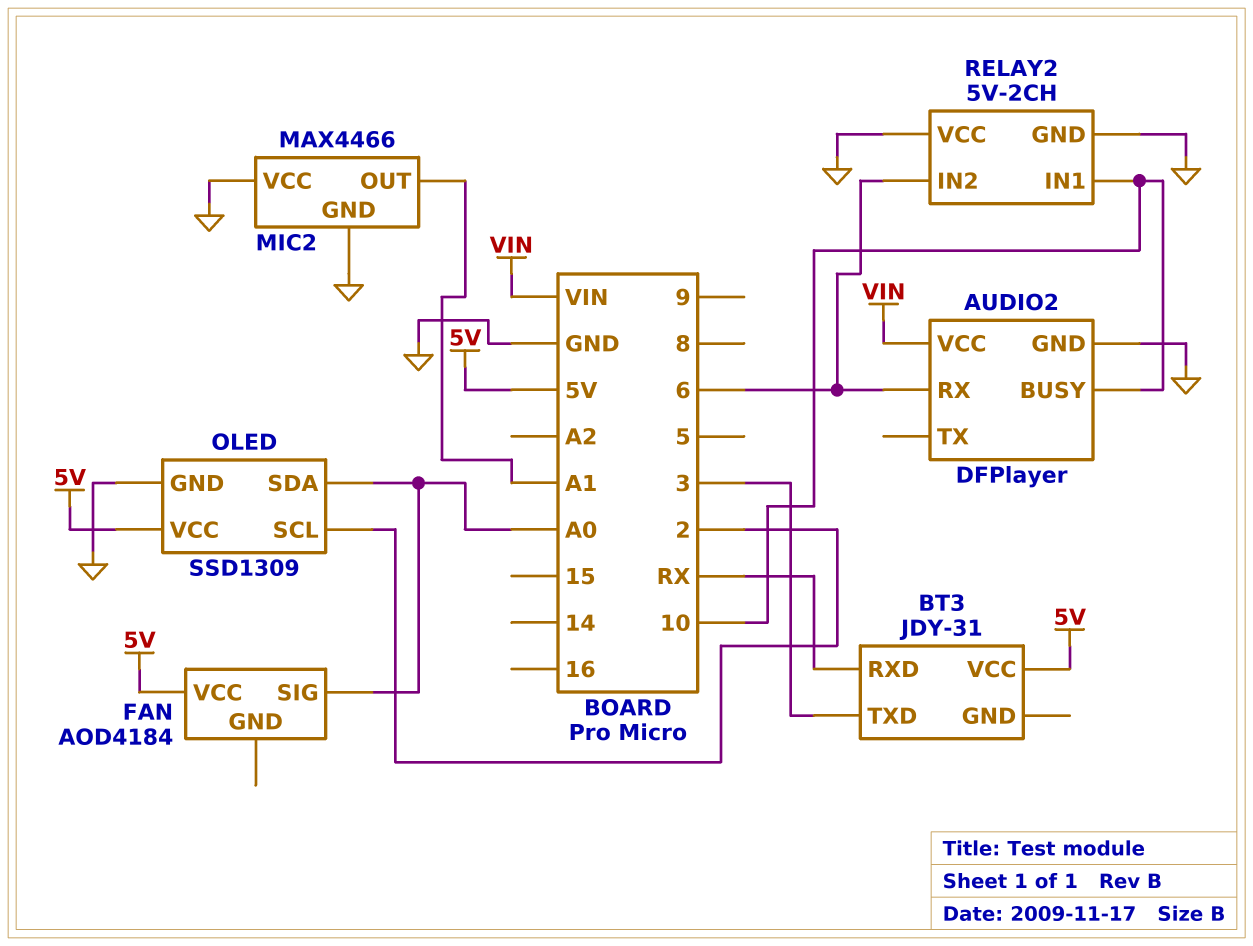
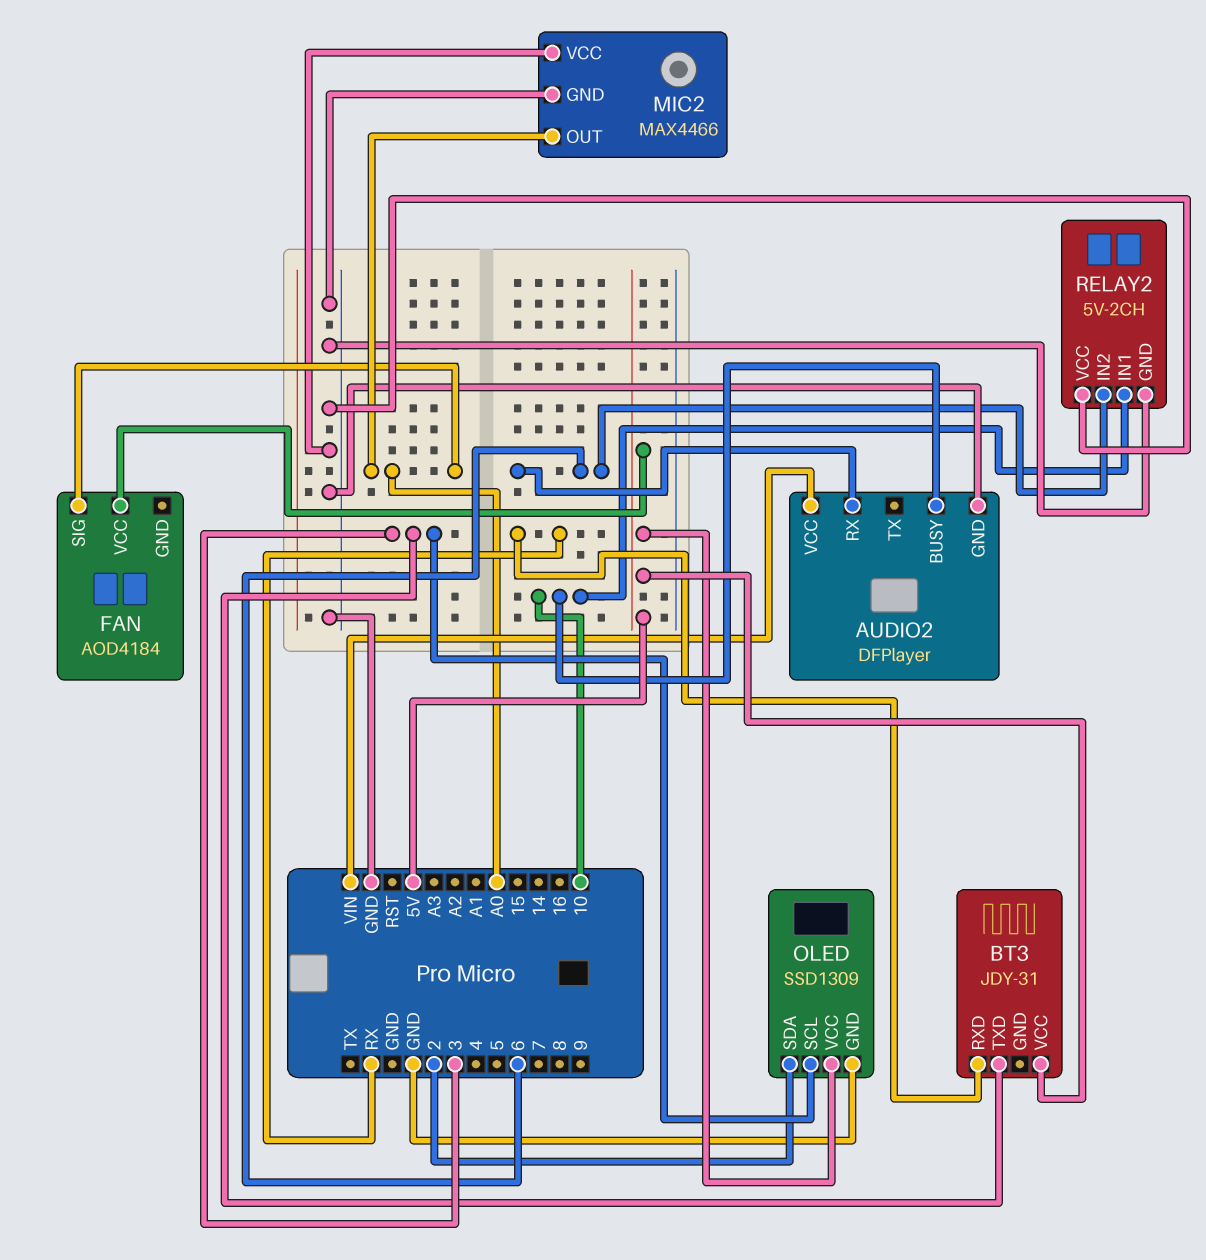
MIC2 pin OUT: A1 -> A0
OLED pin SCL: 2 -> 3
OLED pin SDA: A0 -> 2

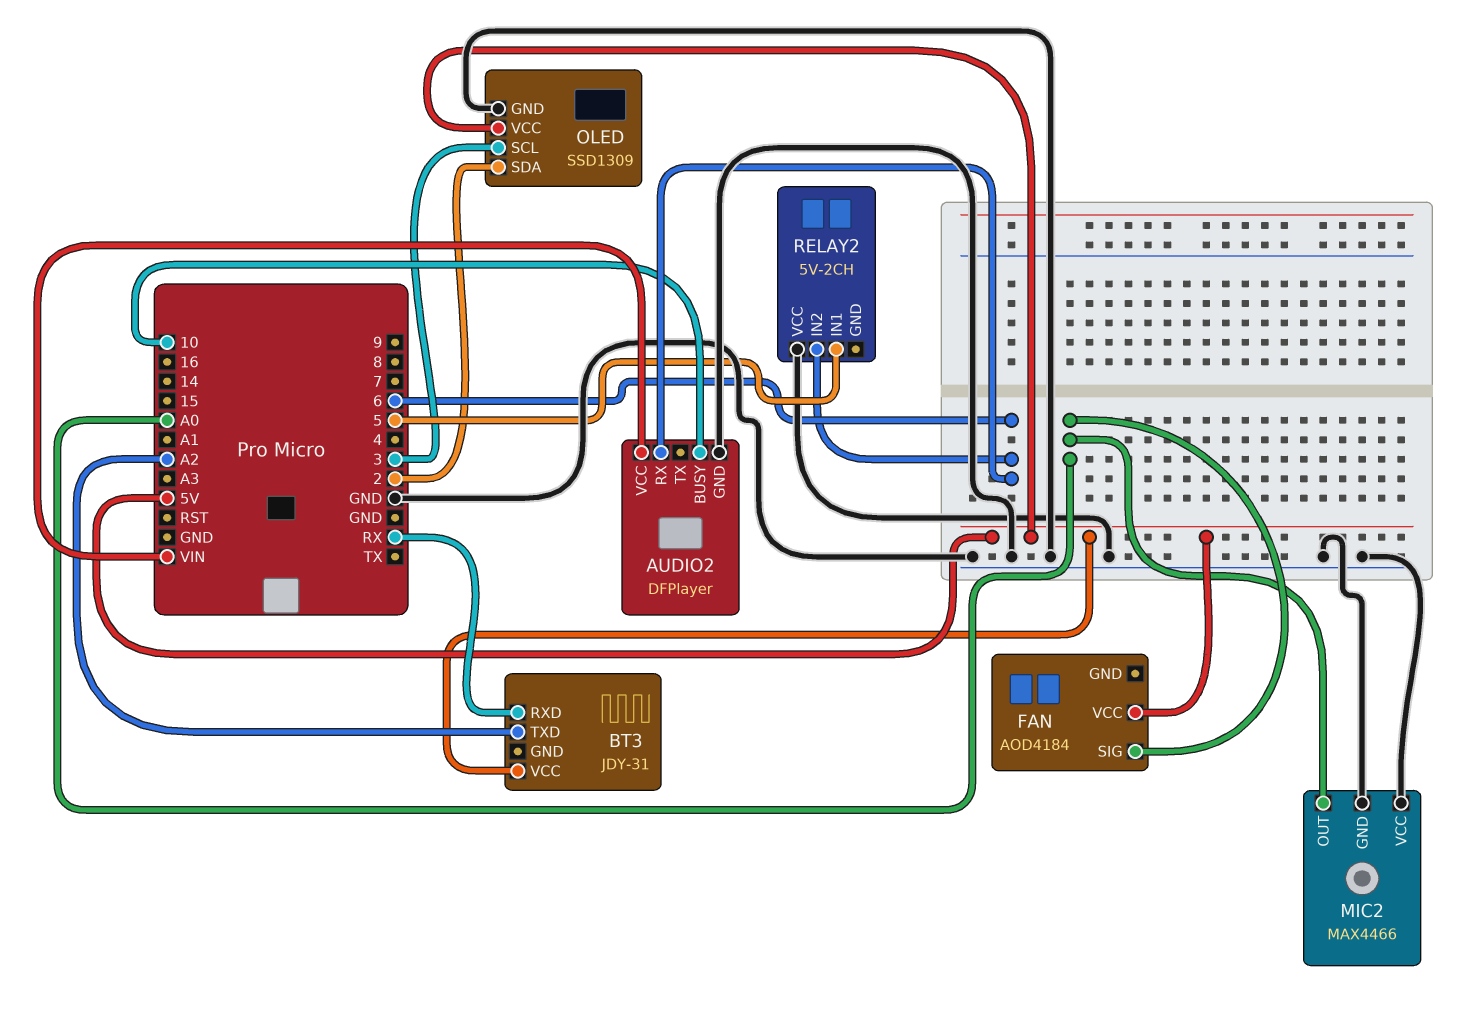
BT3 pin TXD: 3 -> A2
RELAY2 pin GND: GND -> none
RELAY2 pin IN1: 10 -> 5

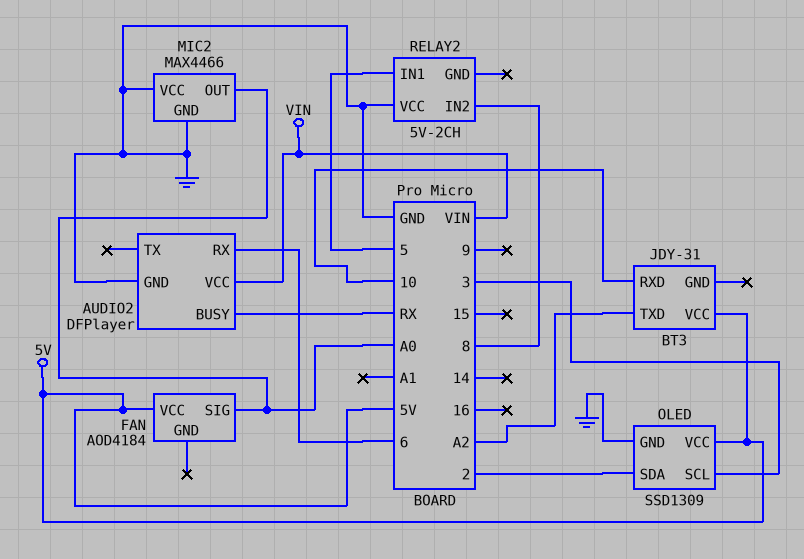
AUDIO2 pin BUSY: 10 -> RX
BT3 pin RXD: RX -> 10
RELAY2 pin IN2: 6 -> 8

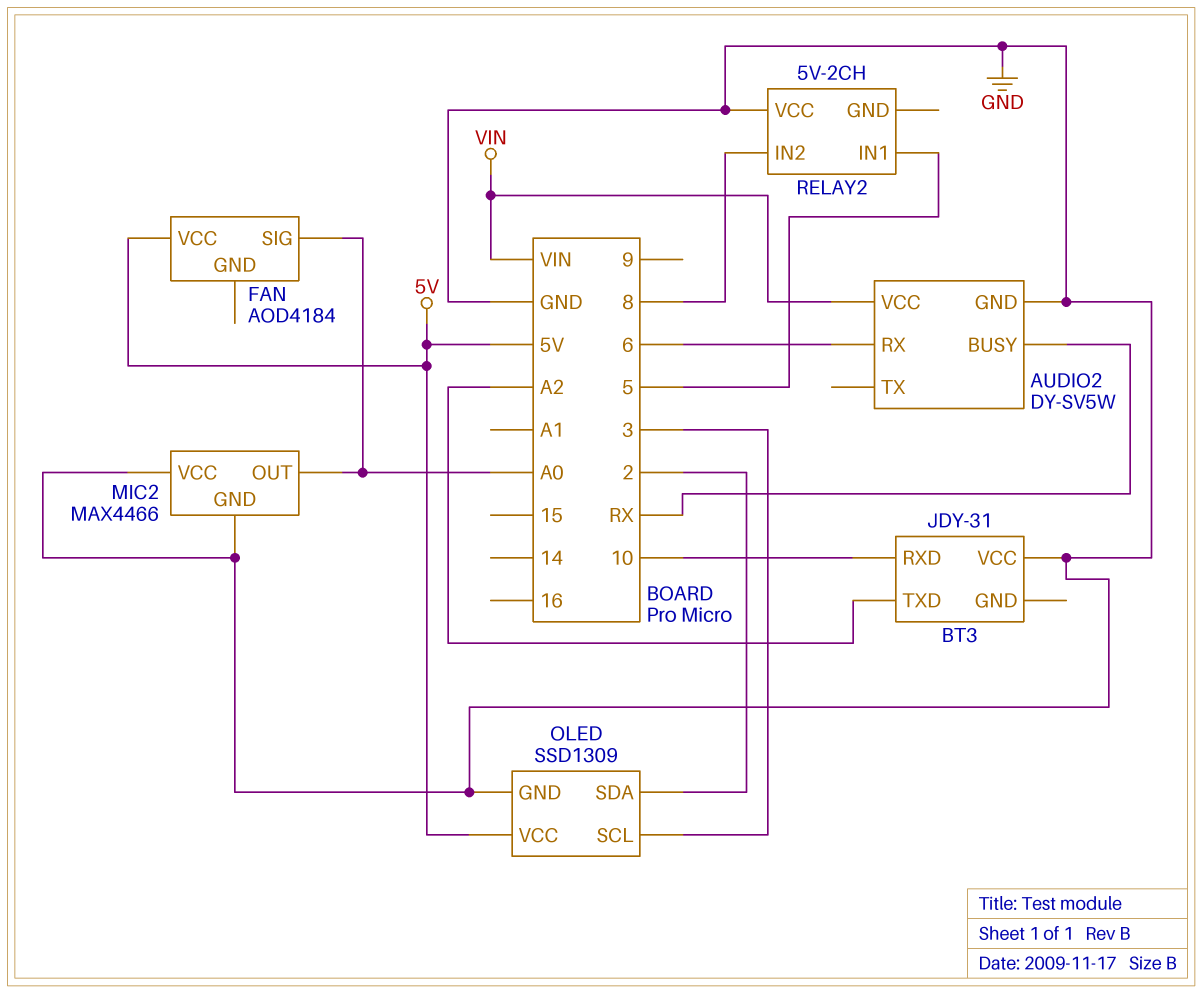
AUDIO2: DFPlayer -> DY-SV5W
BT3 pin VCC: 5V -> GND

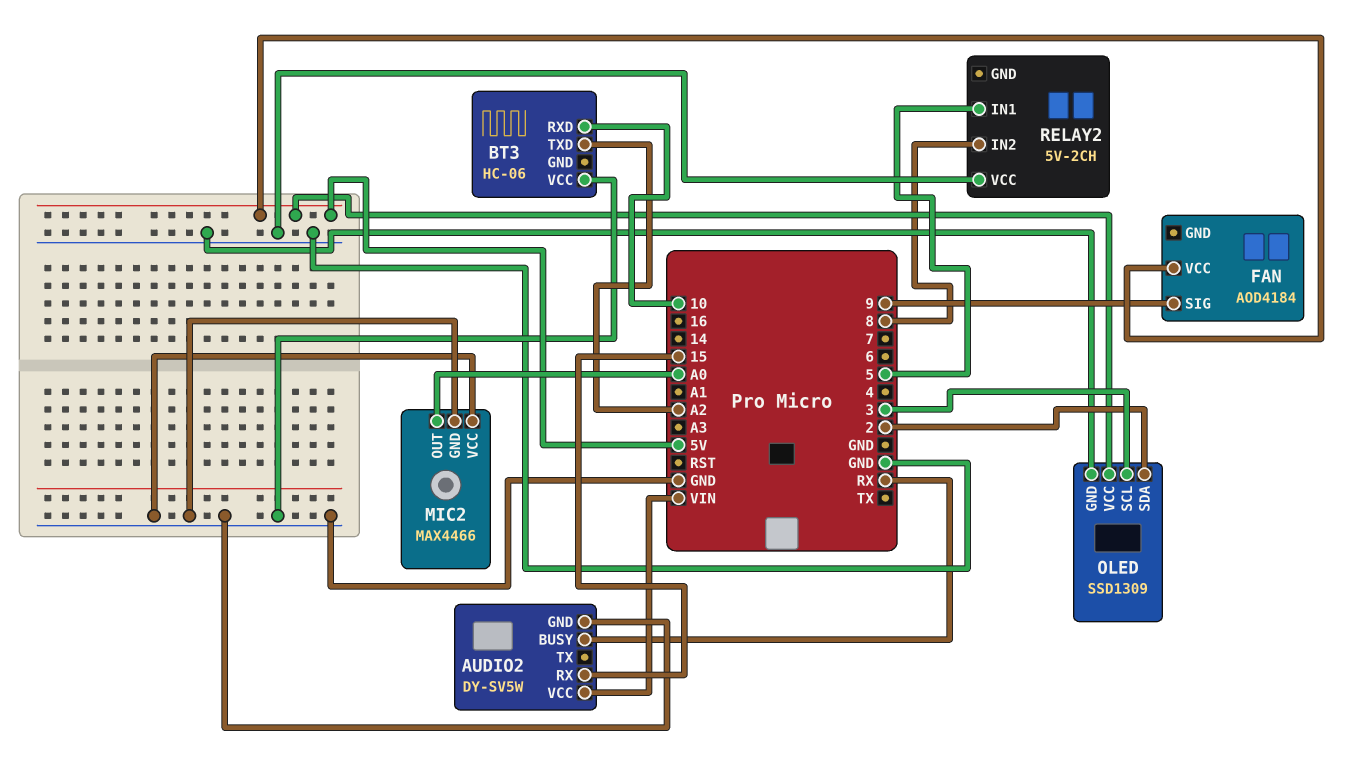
AUDIO2 pin RX: 6 -> 15
BT3: JDY-31 -> HC-06
FAN pin SIG: A0 -> 9

